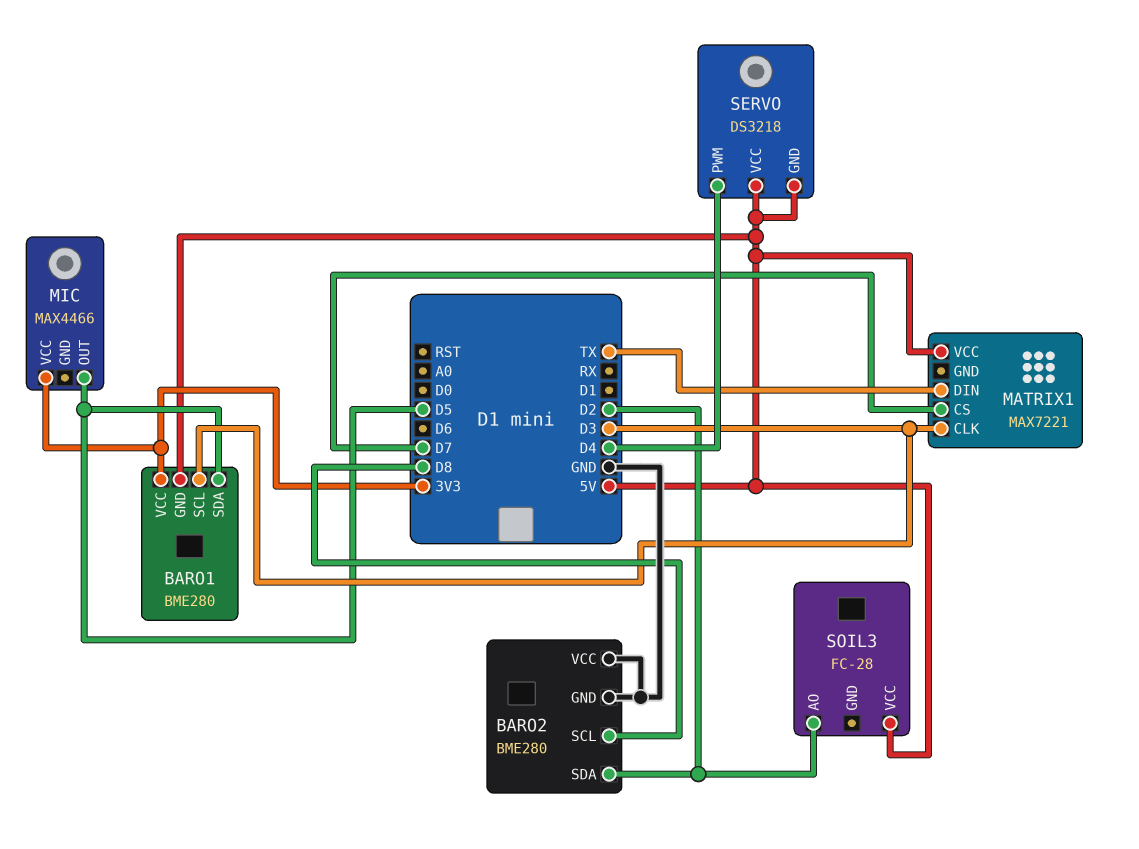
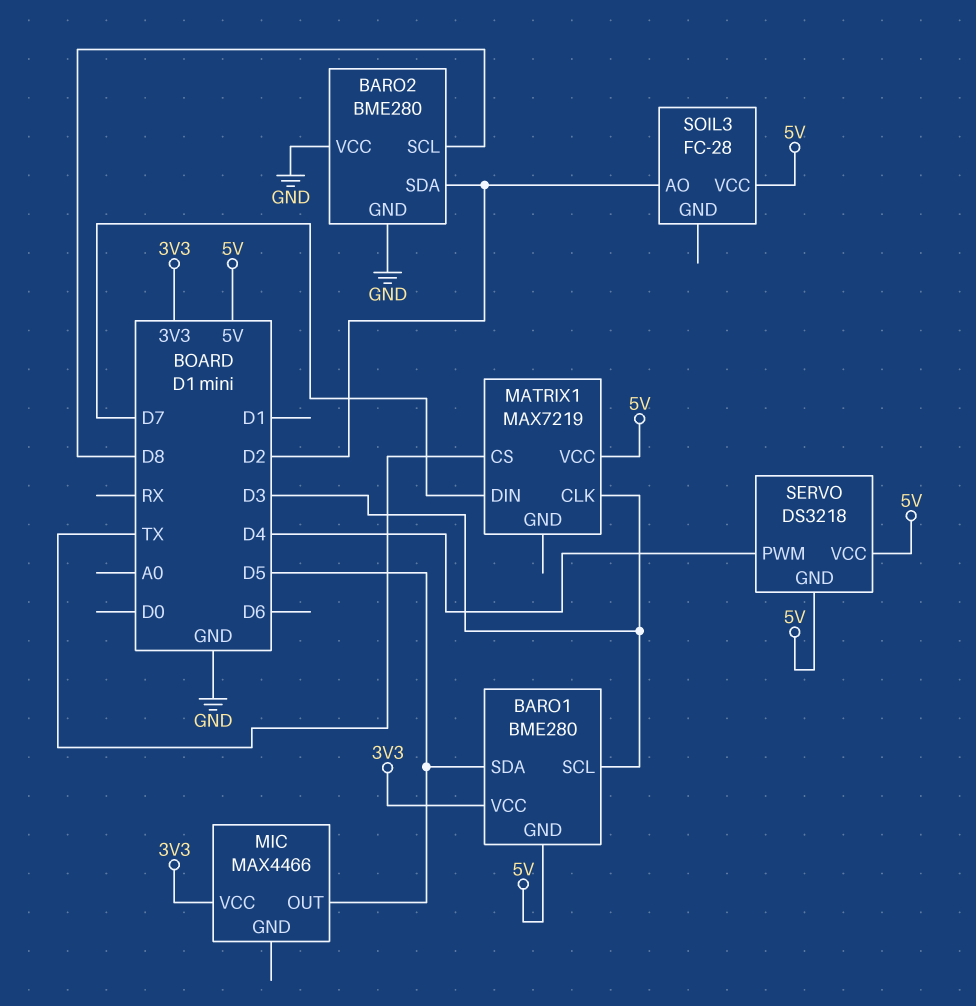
MATRIX1: MAX7221 -> MAX7219
MATRIX1 pin CS: D7 -> TX
MATRIX1 pin DIN: TX -> D7

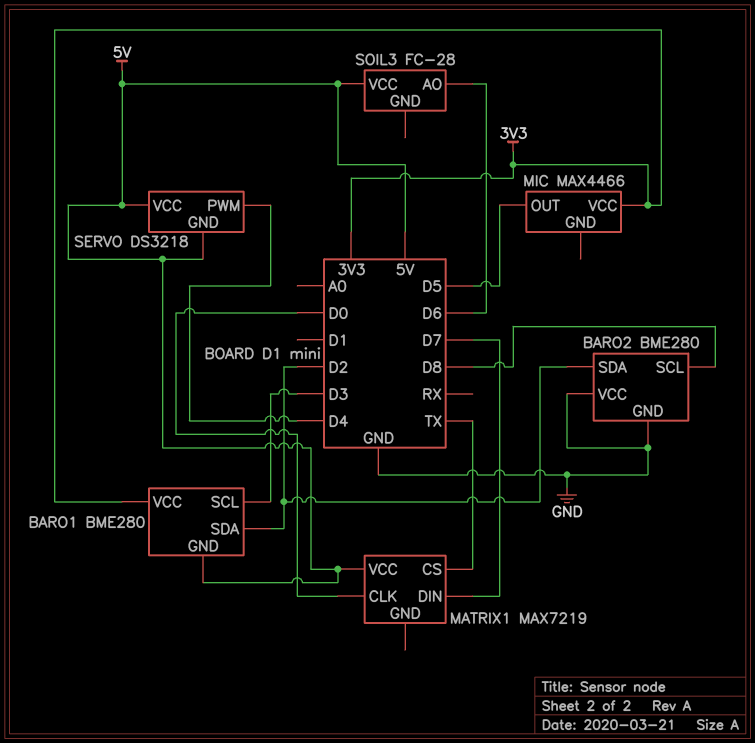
BARO1 pin SDA: D5 -> D2
MATRIX1 pin CLK: D3 -> D0
SOIL3 pin AO: D2 -> D6

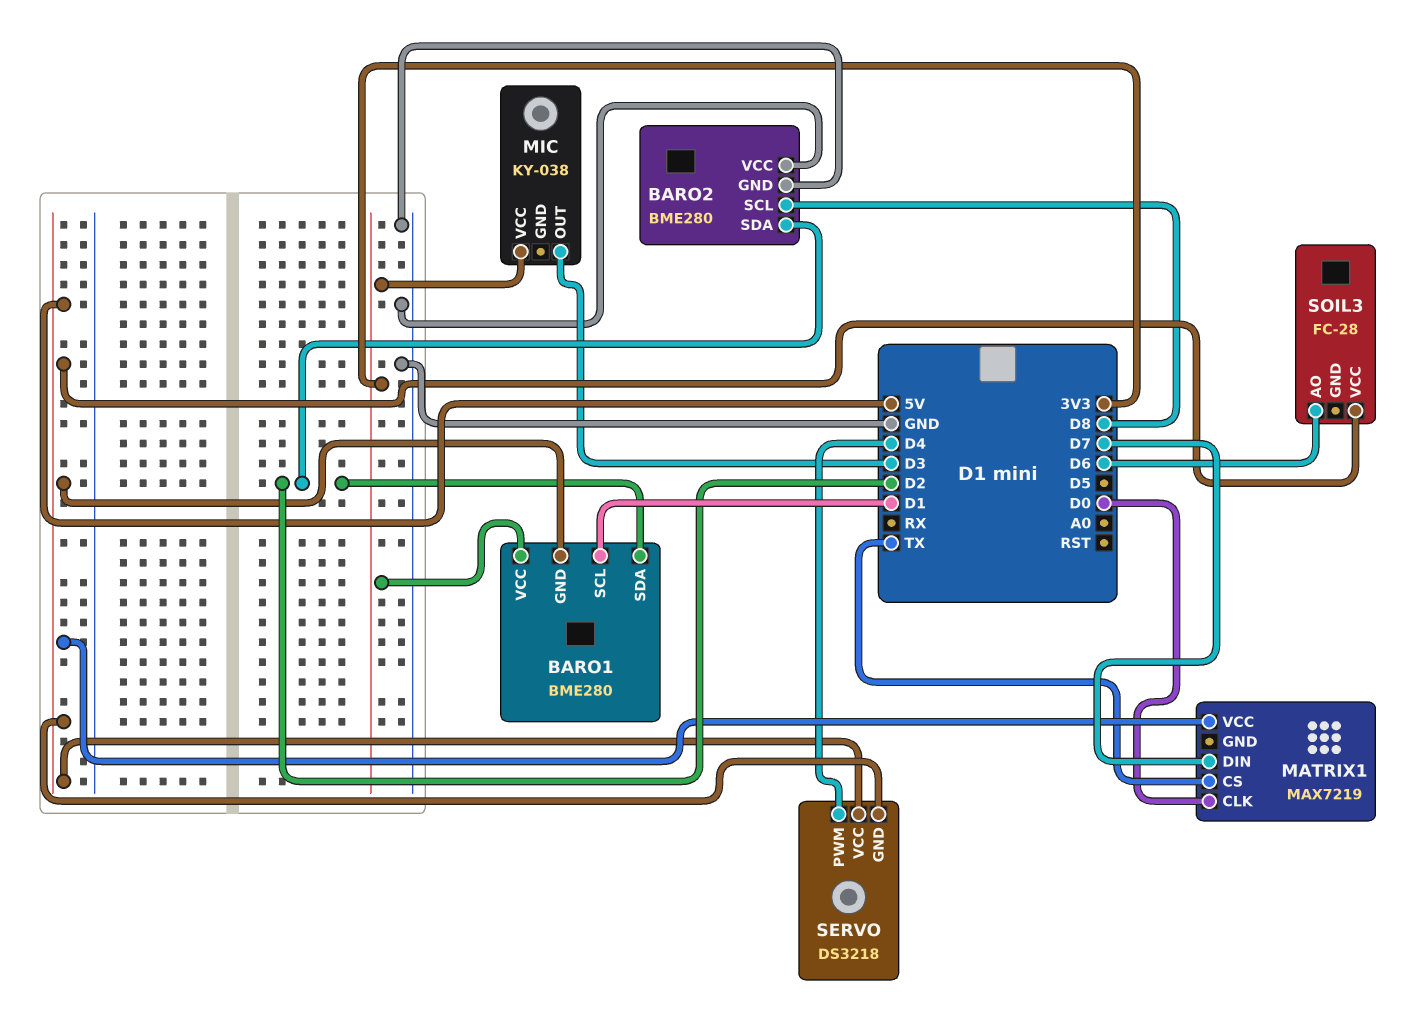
BARO1 pin SCL: D3 -> D1
MIC: MAX4466 -> KY-038
MIC pin OUT: D5 -> D3

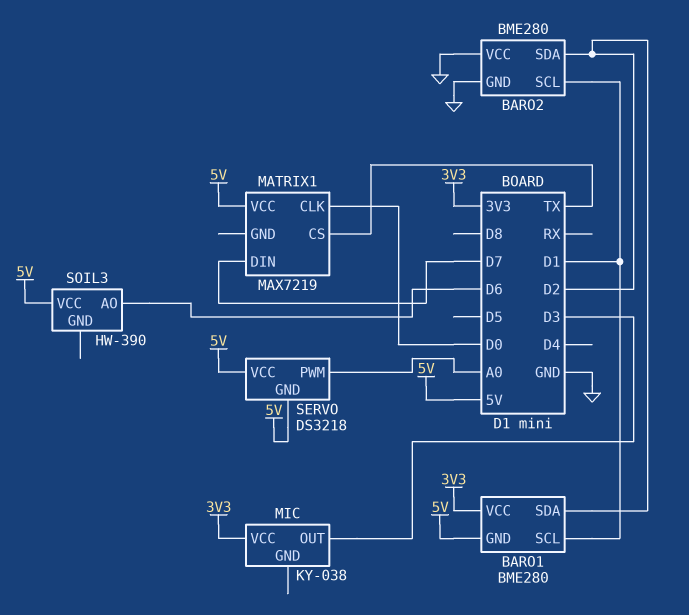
BARO2 pin SCL: D8 -> D1
SERVO pin PWM: D4 -> A0
SOIL3: FC-28 -> HW-390

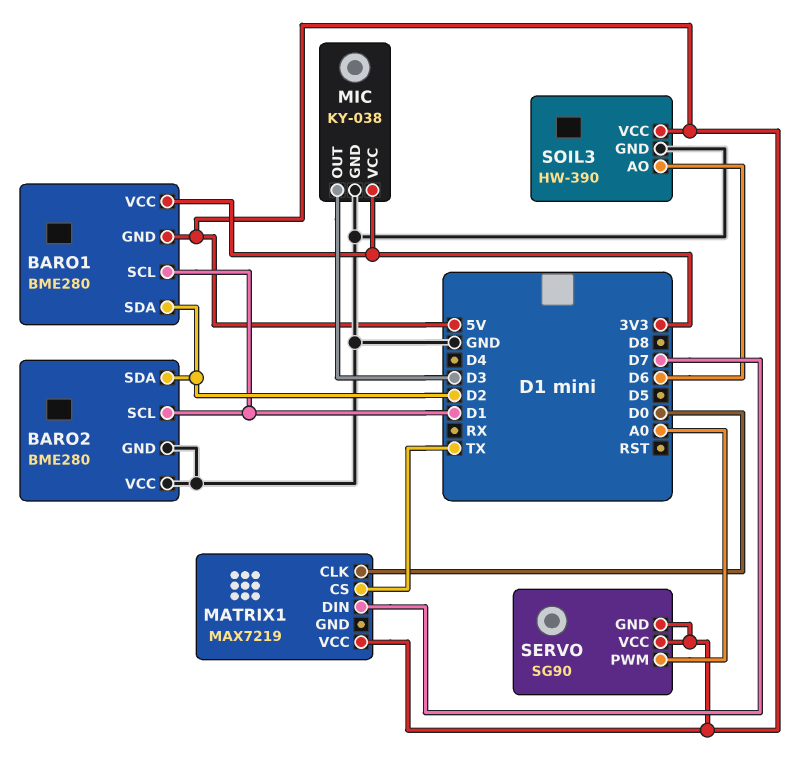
MIC pin GND: none -> GND
SERVO: DS3218 -> SG90
SOIL3 pin GND: none -> GND

